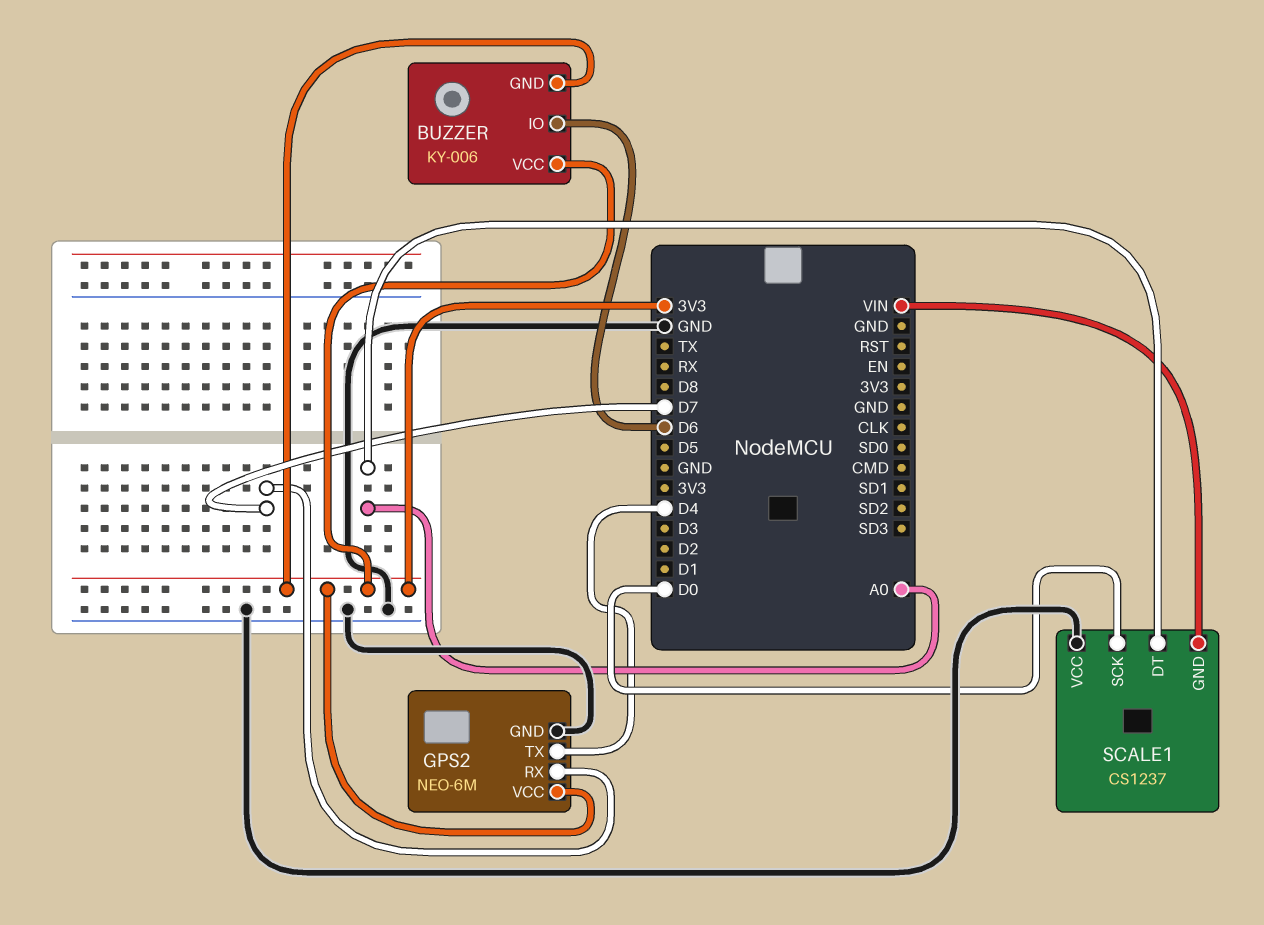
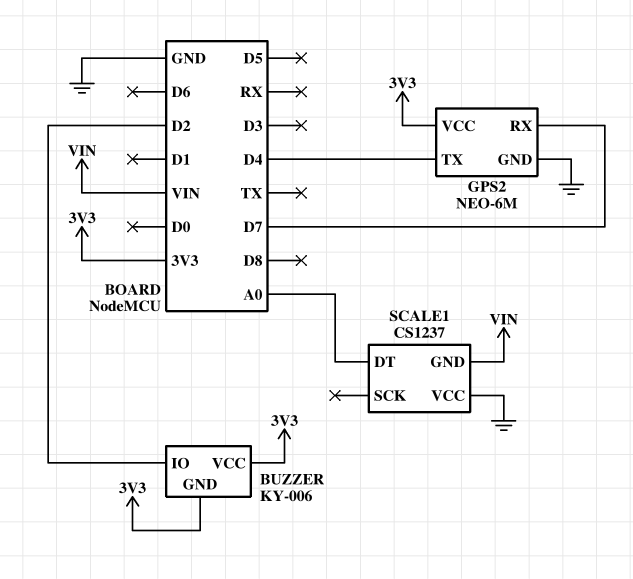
BUZZER pin IO: D6 -> D2
SCALE1 pin SCK: D0 -> none

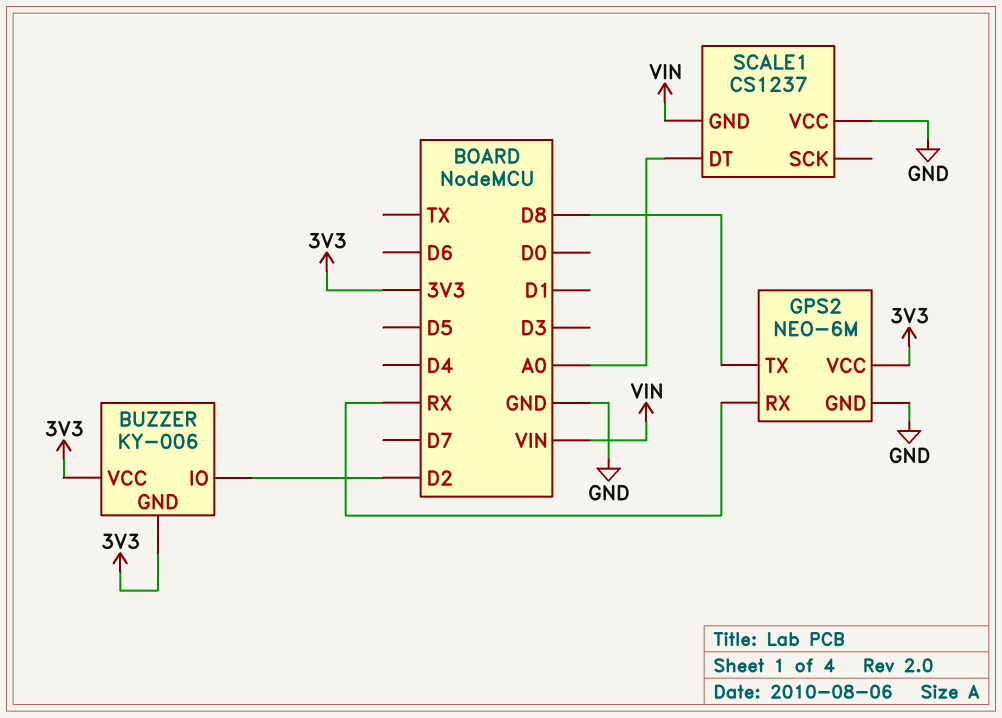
GPS2 pin RX: D7 -> RX
GPS2 pin TX: D4 -> D8

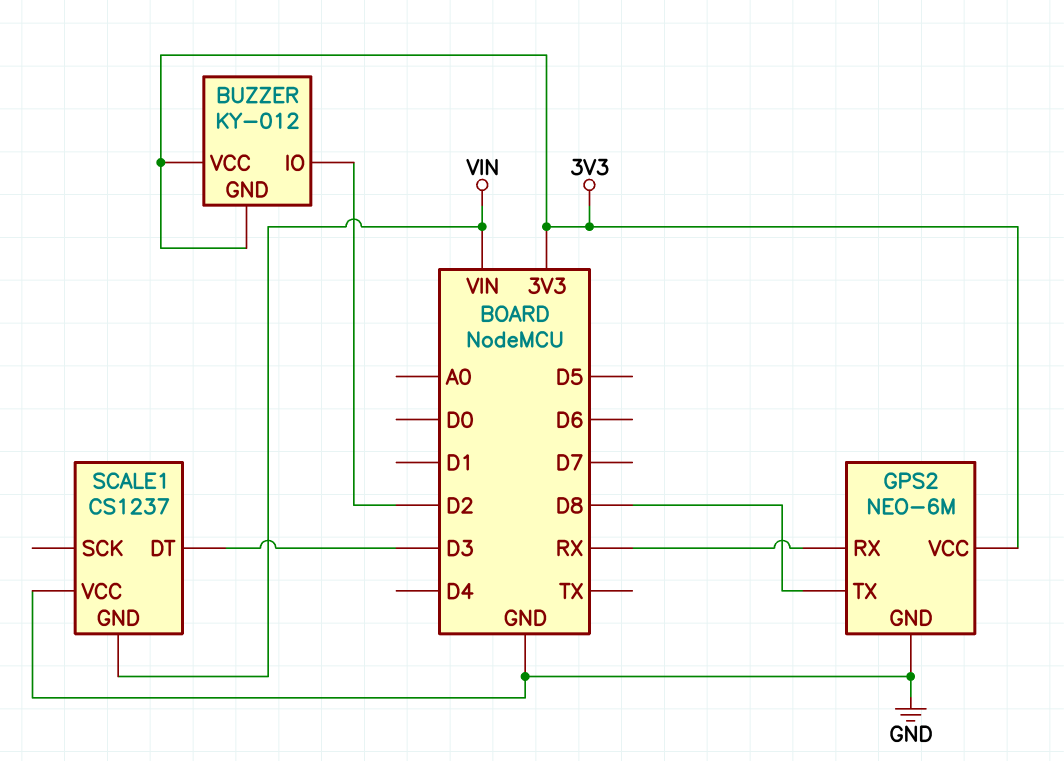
BUZZER: KY-006 -> KY-012
SCALE1 pin DT: A0 -> D3

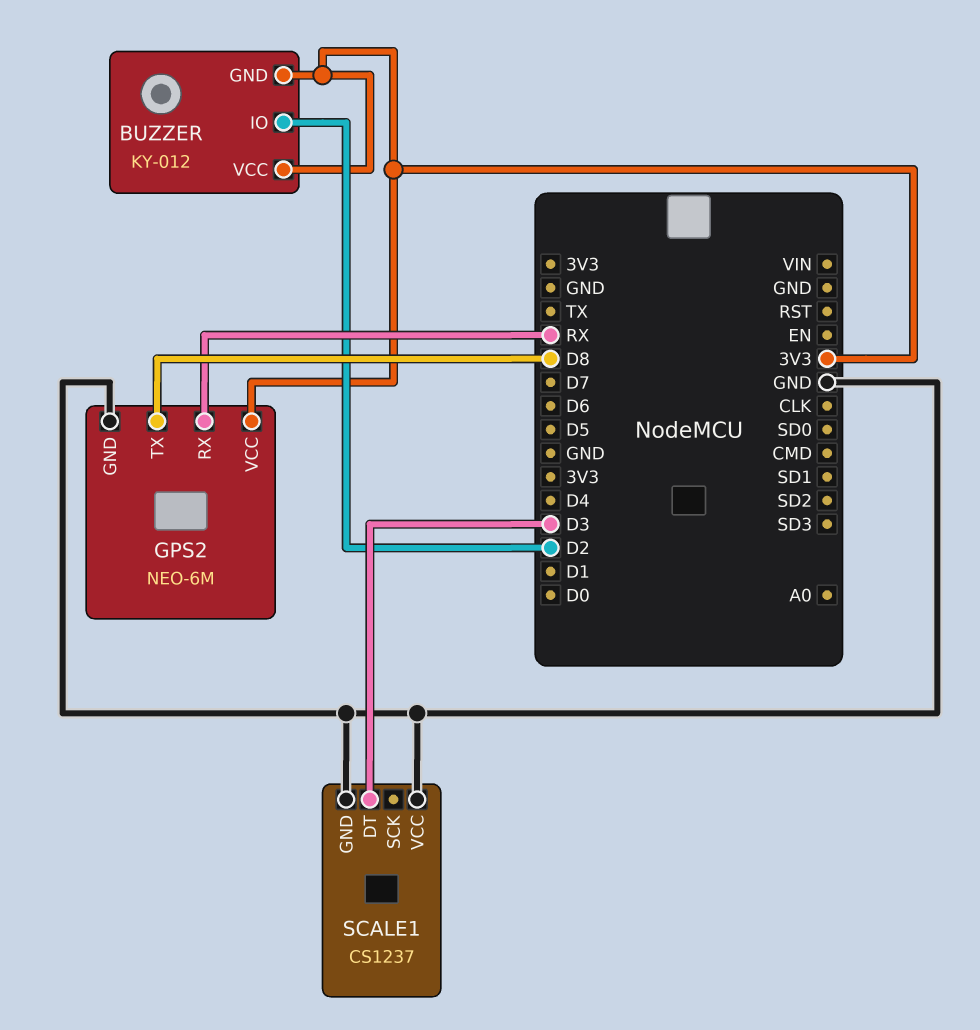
SCALE1 pin GND: VIN -> GND

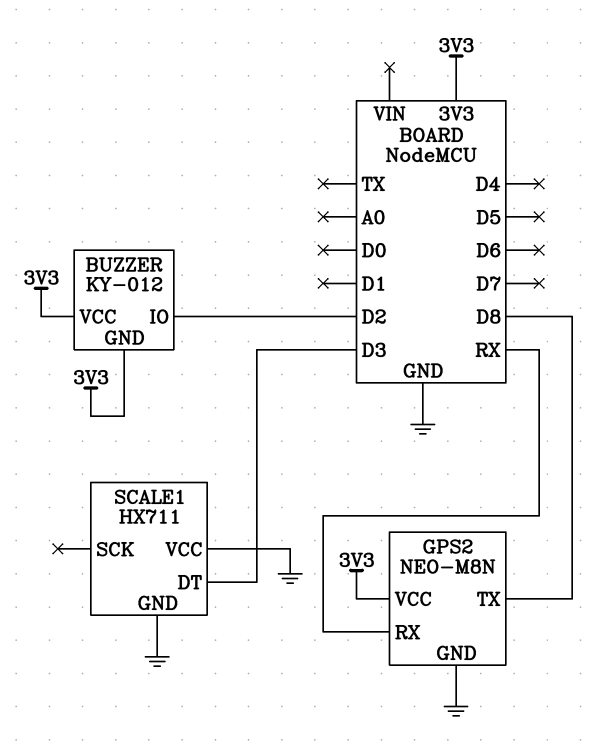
GPS2: NEO-6M -> NEO-M8N
SCALE1: CS1237 -> HX711

